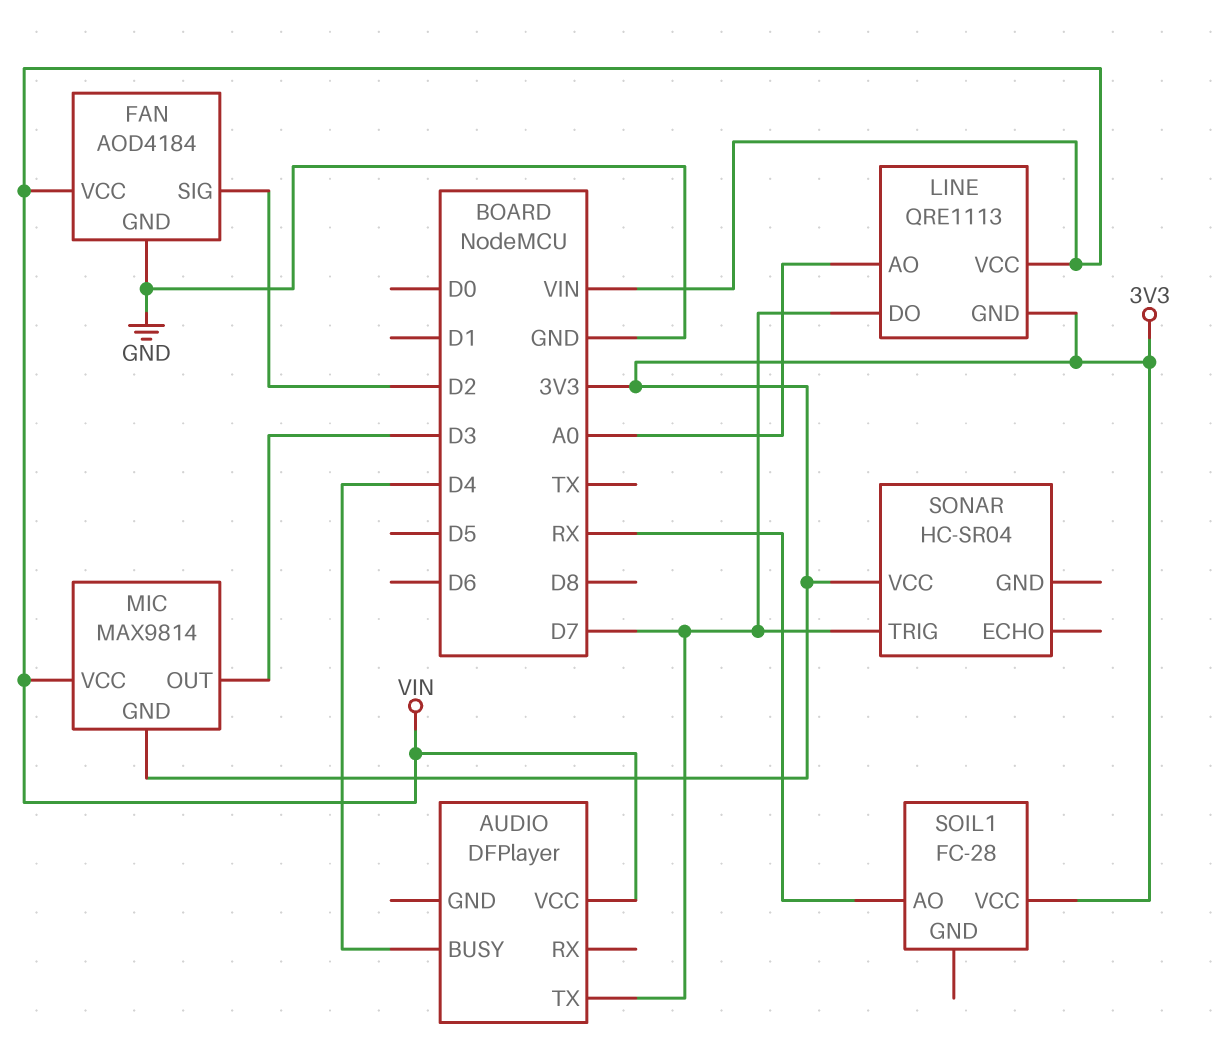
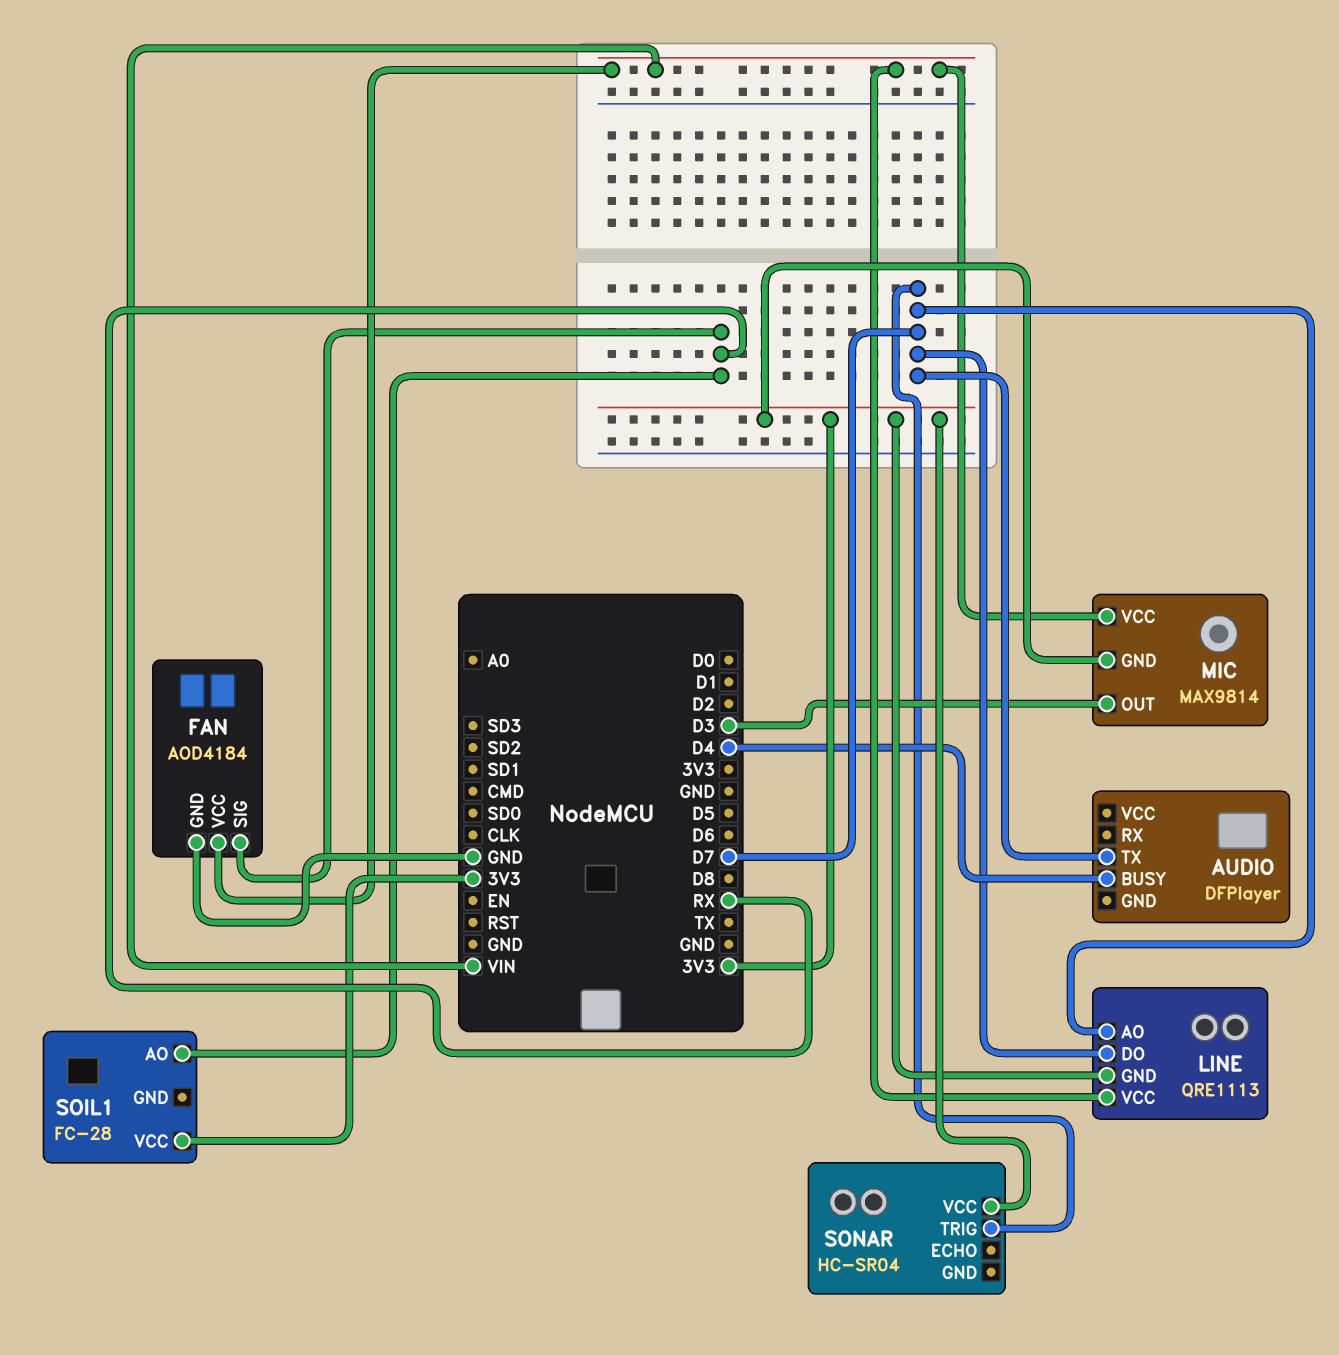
AUDIO pin VCC: VIN -> none
FAN pin SIG: D2 -> RX
LINE pin AO: A0 -> D7

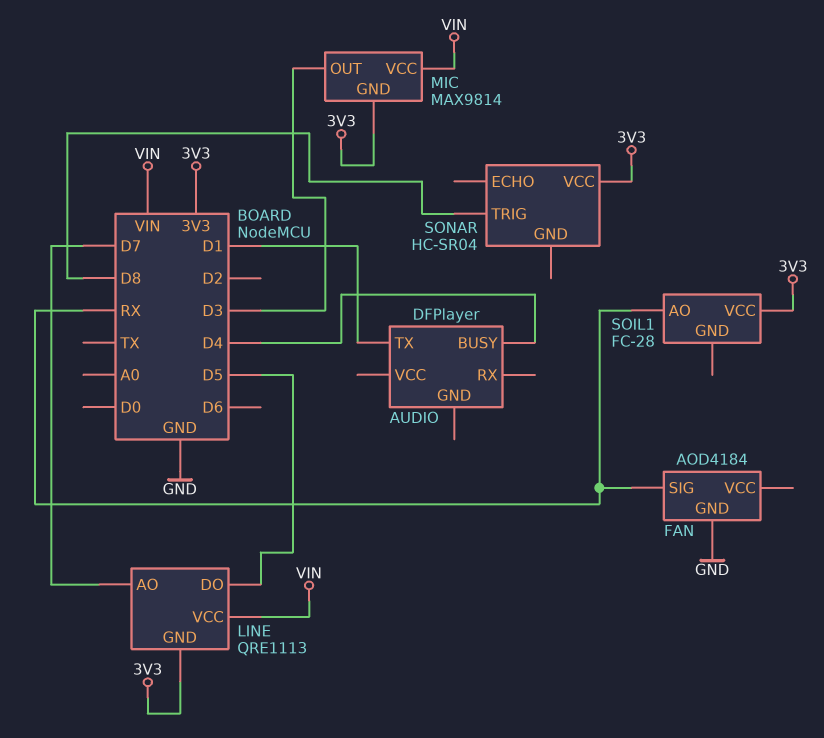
AUDIO pin TX: D7 -> D1
FAN pin VCC: VIN -> none
LINE pin DO: D7 -> D5
SONAR pin TRIG: D7 -> D8

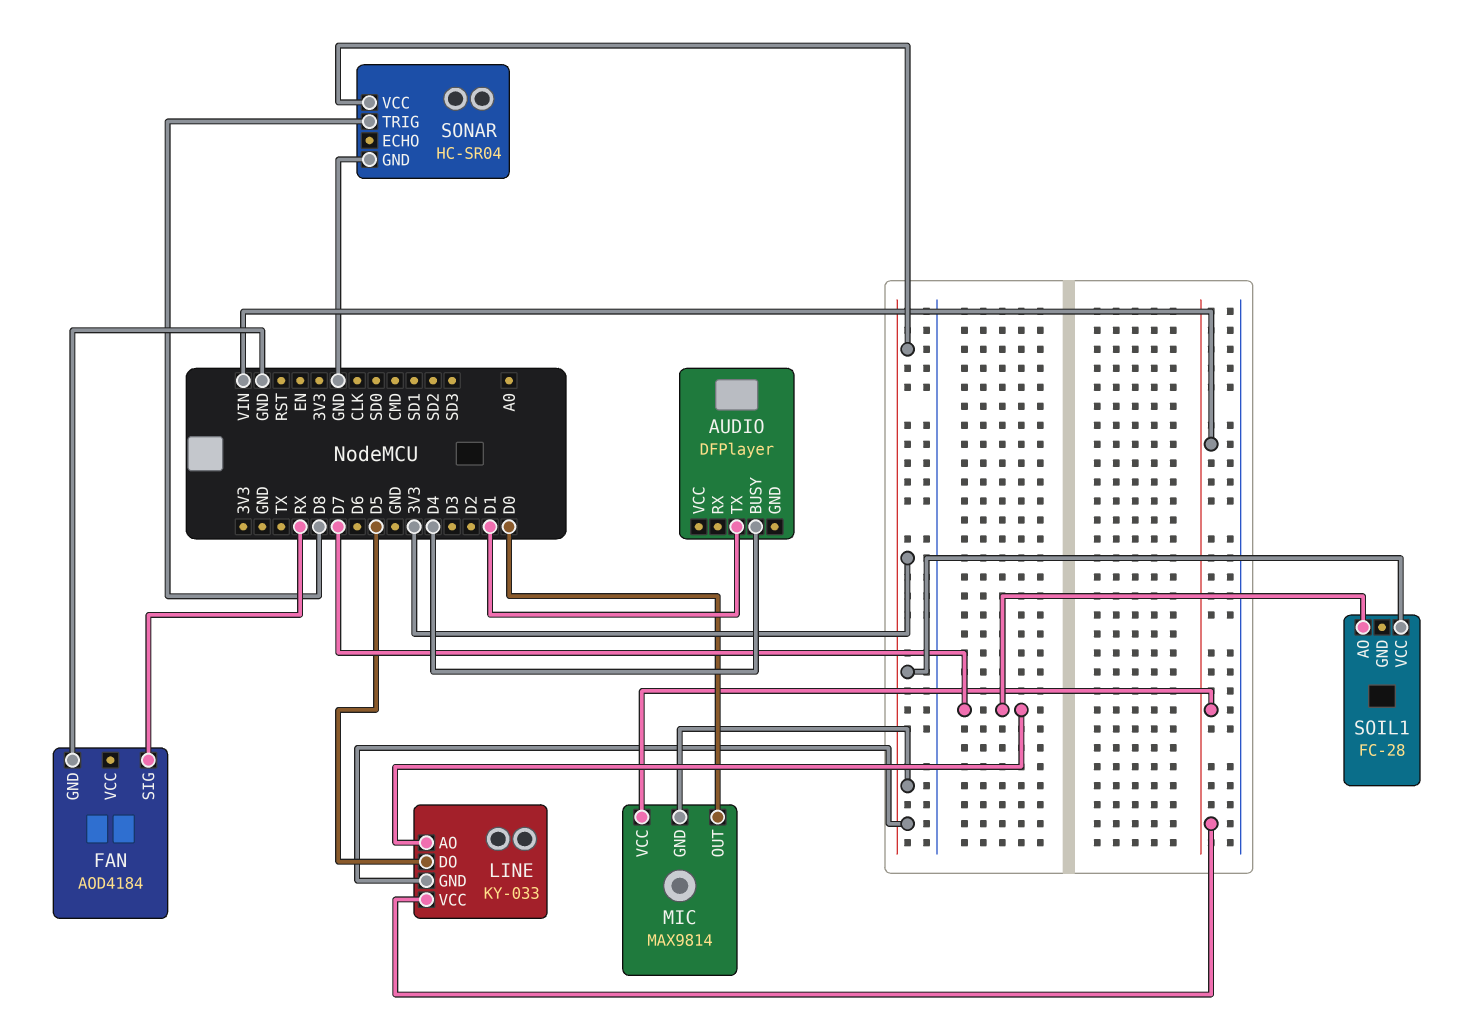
LINE: QRE1113 -> KY-033
MIC pin OUT: D3 -> D0
SOIL1 pin AO: RX -> D7
SONAR pin GND: none -> GND

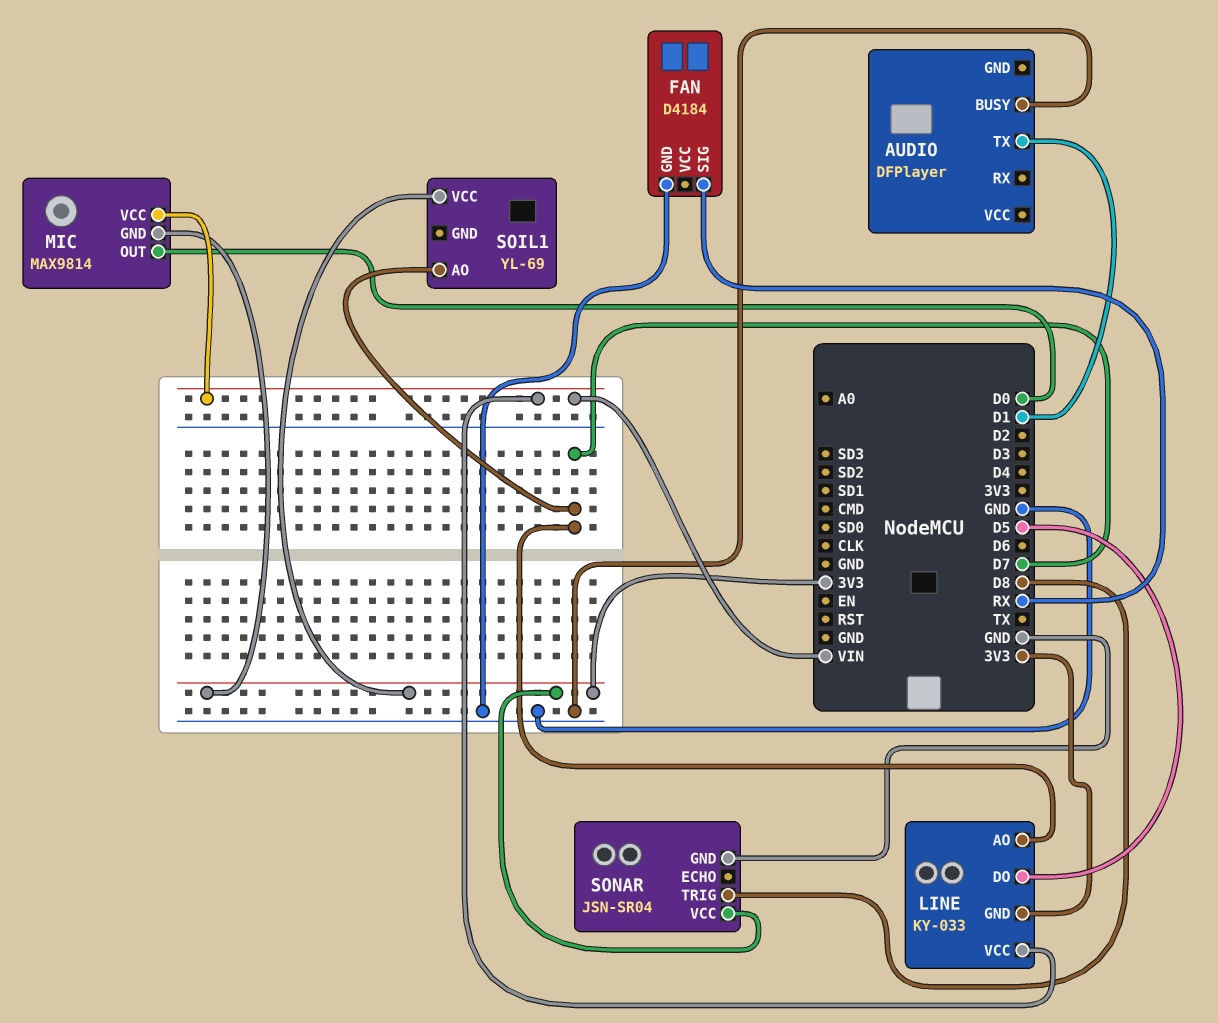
AUDIO pin BUSY: D4 -> GND
FAN: AOD4184 -> D4184
SOIL1: FC-28 -> YL-69
SONAR: HC-SR04 -> JSN-SR04

